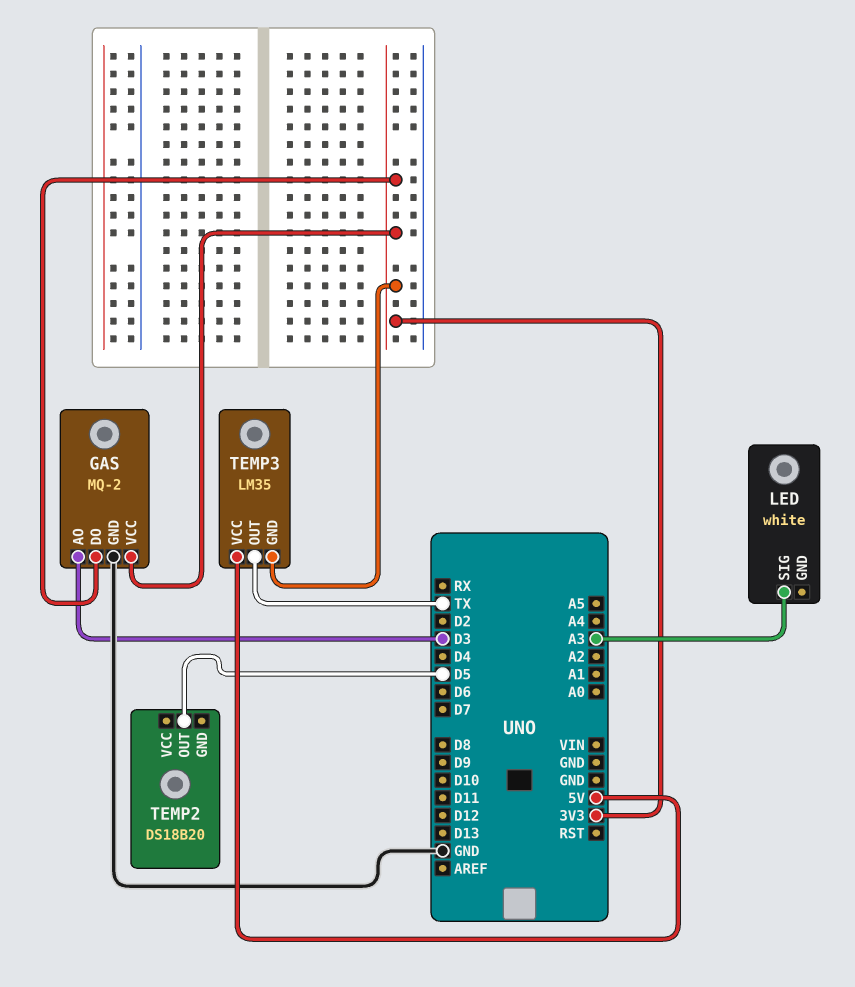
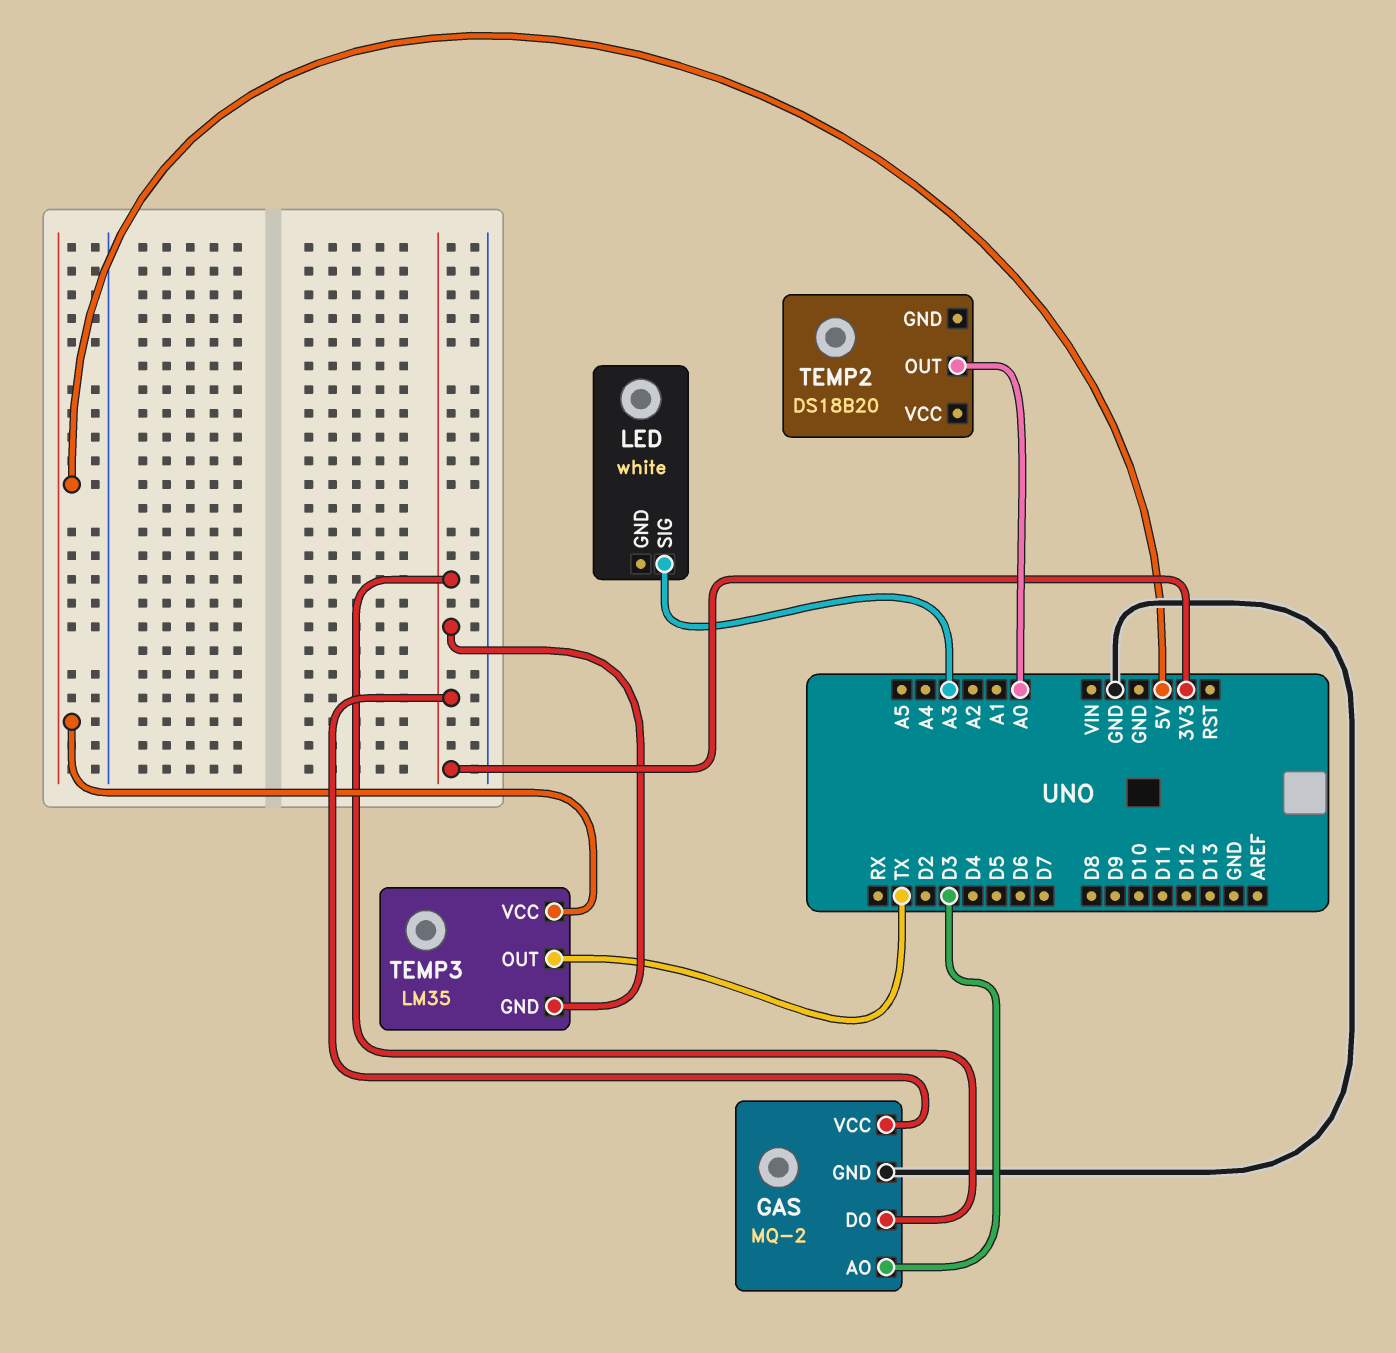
TEMP2 pin OUT: D5 -> A0

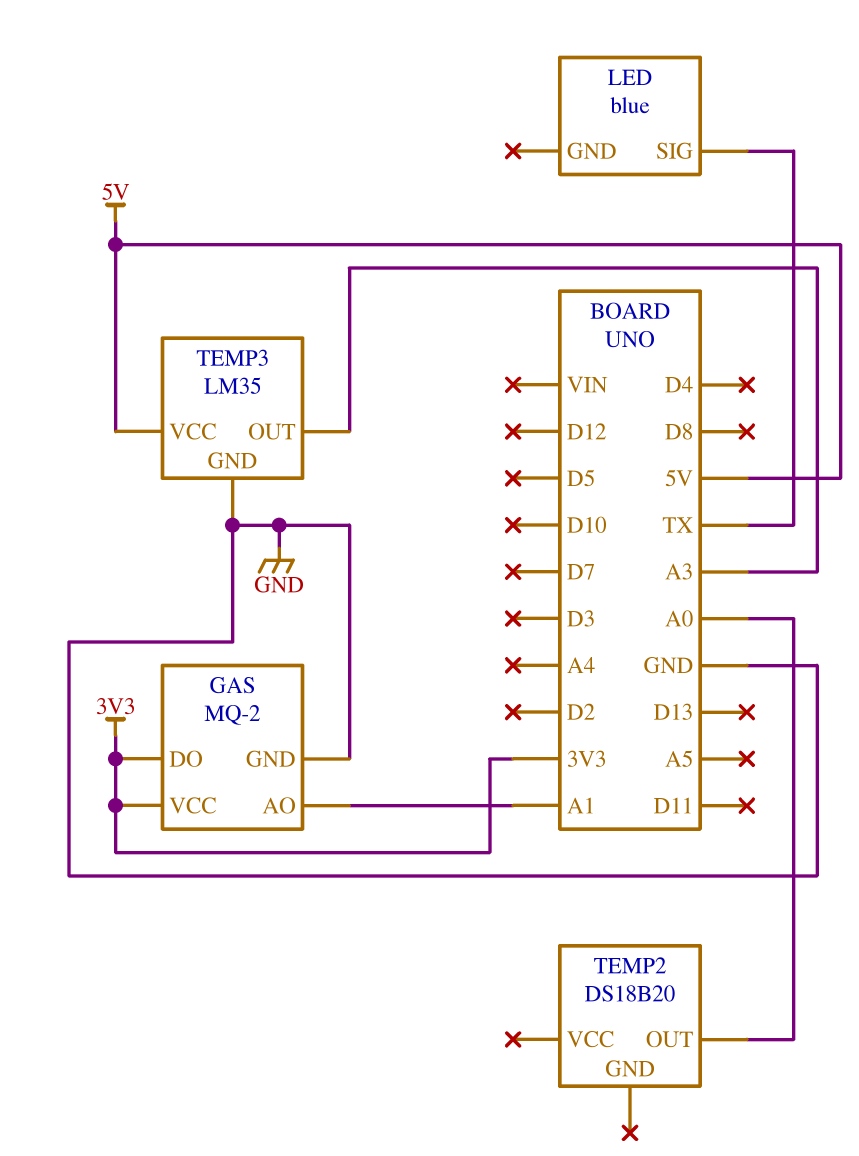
GAS pin AO: D3 -> A1
LED: white -> blue
LED pin SIG: A3 -> TX
TEMP3 pin GND: 3V3 -> GND
TEMP3 pin OUT: TX -> A3

